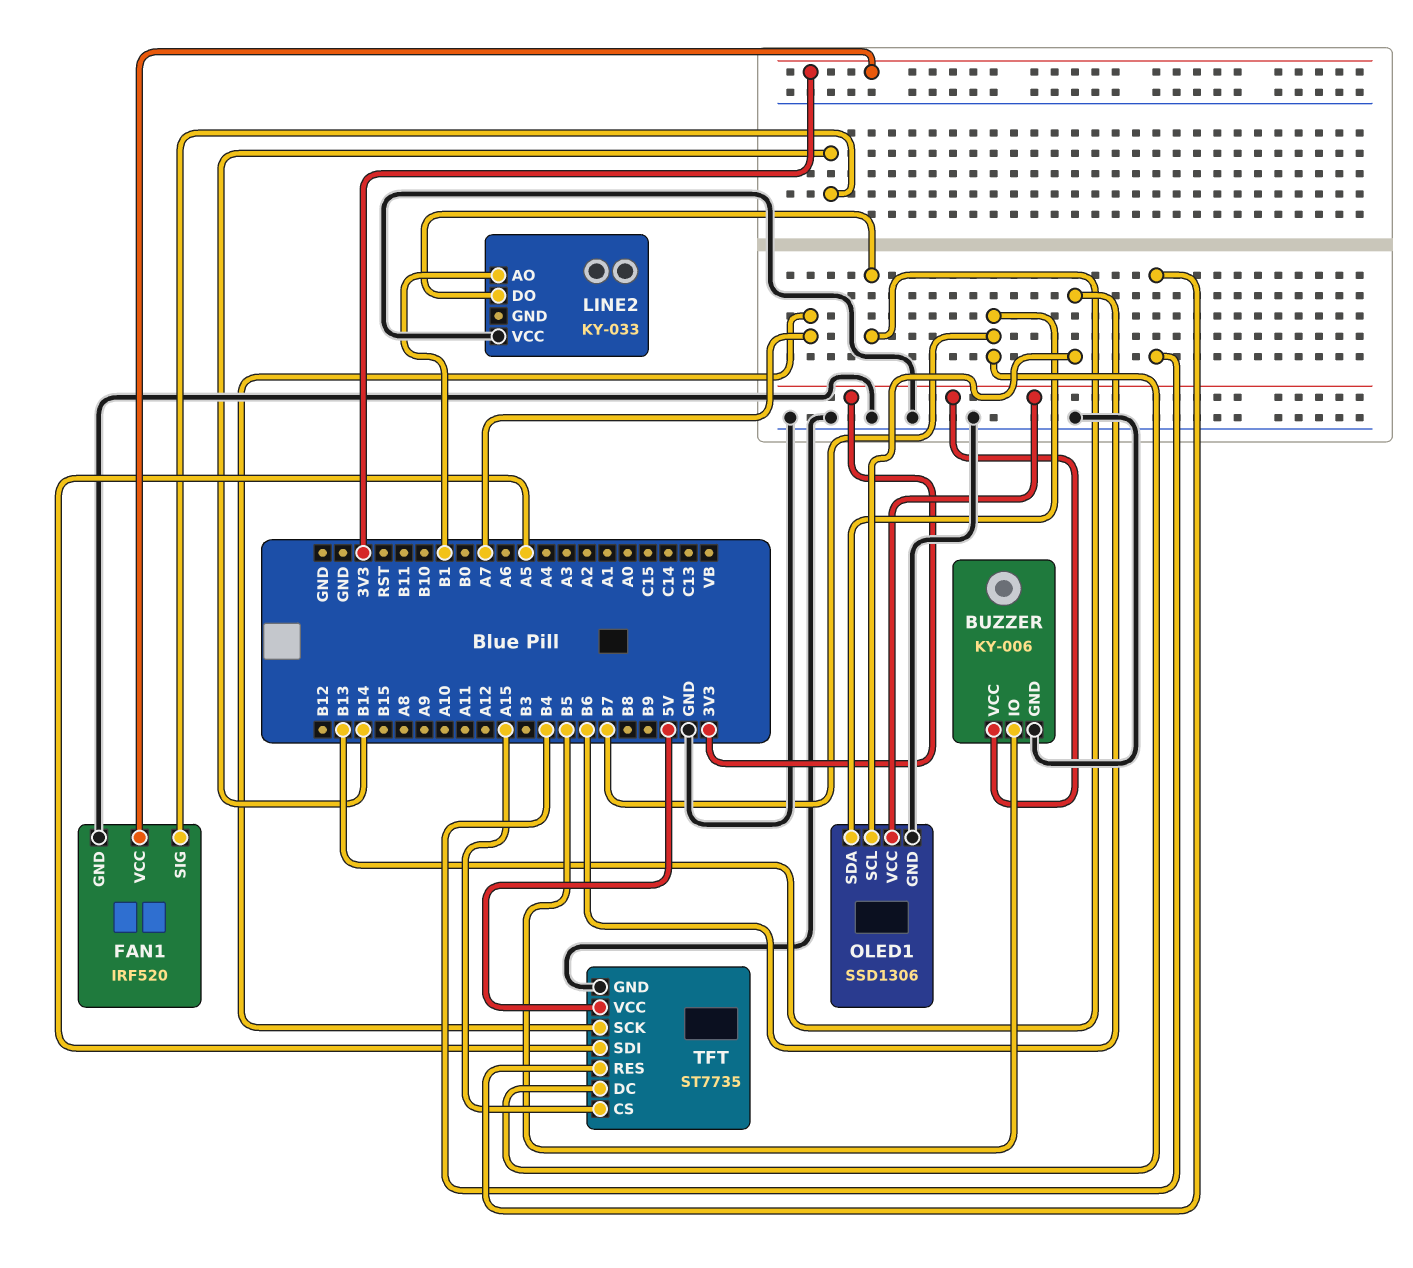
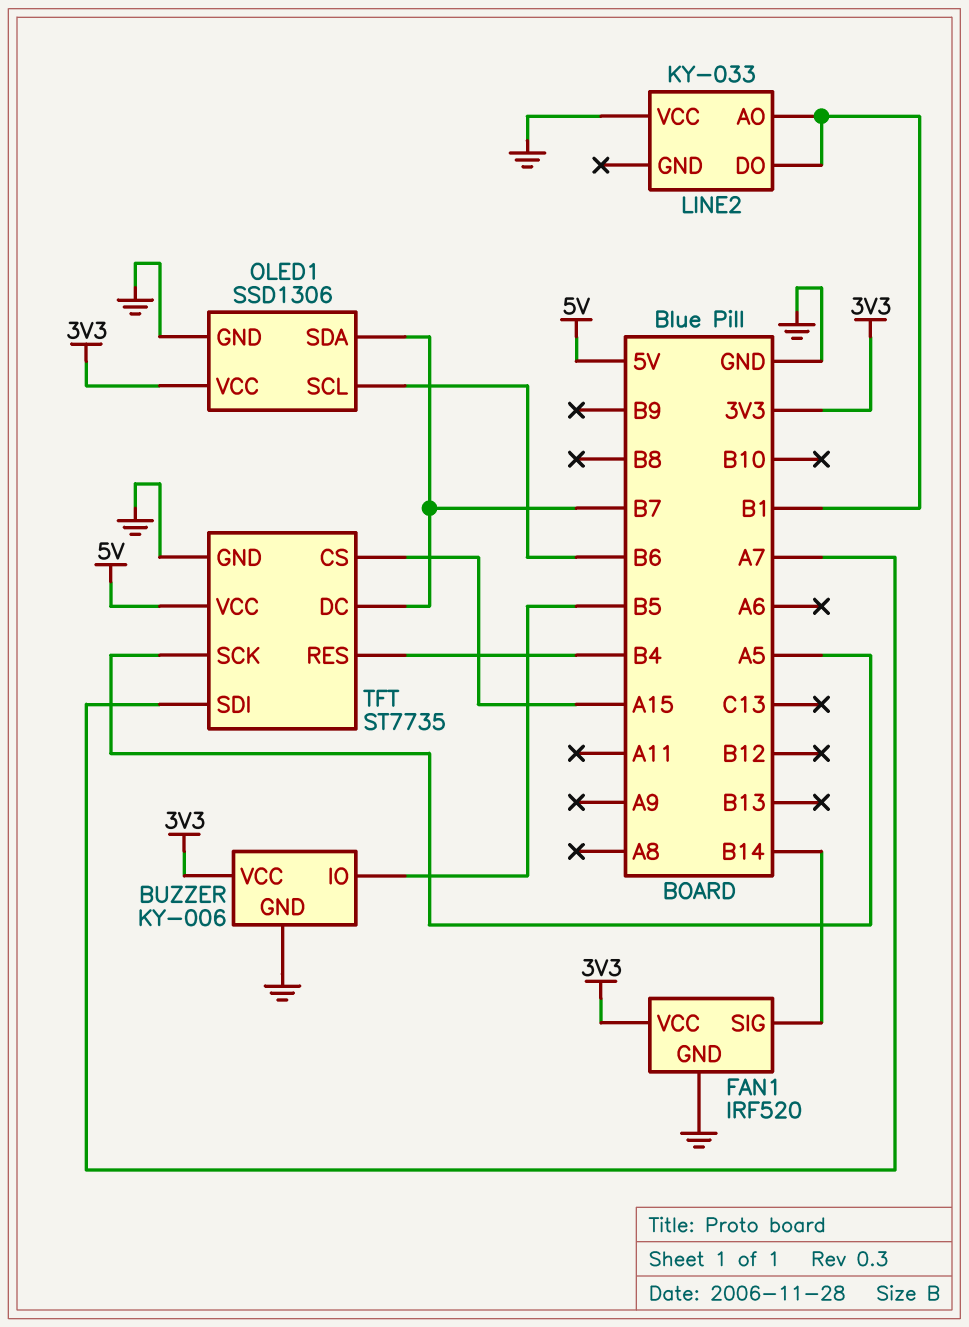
LINE2 pin DO: B13 -> B1
TFT pin SCK: A7 -> A5
TFT pin SDI: A5 -> A7

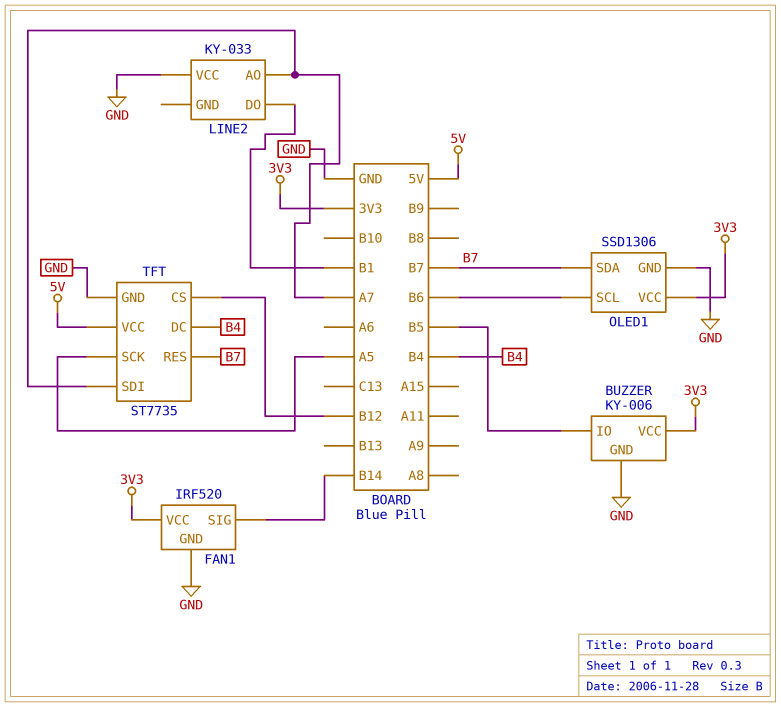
LINE2 pin AO: B1 -> A7
TFT pin CS: A15 -> B12
TFT pin DC: B7 -> B4
TFT pin RES: B4 -> B7

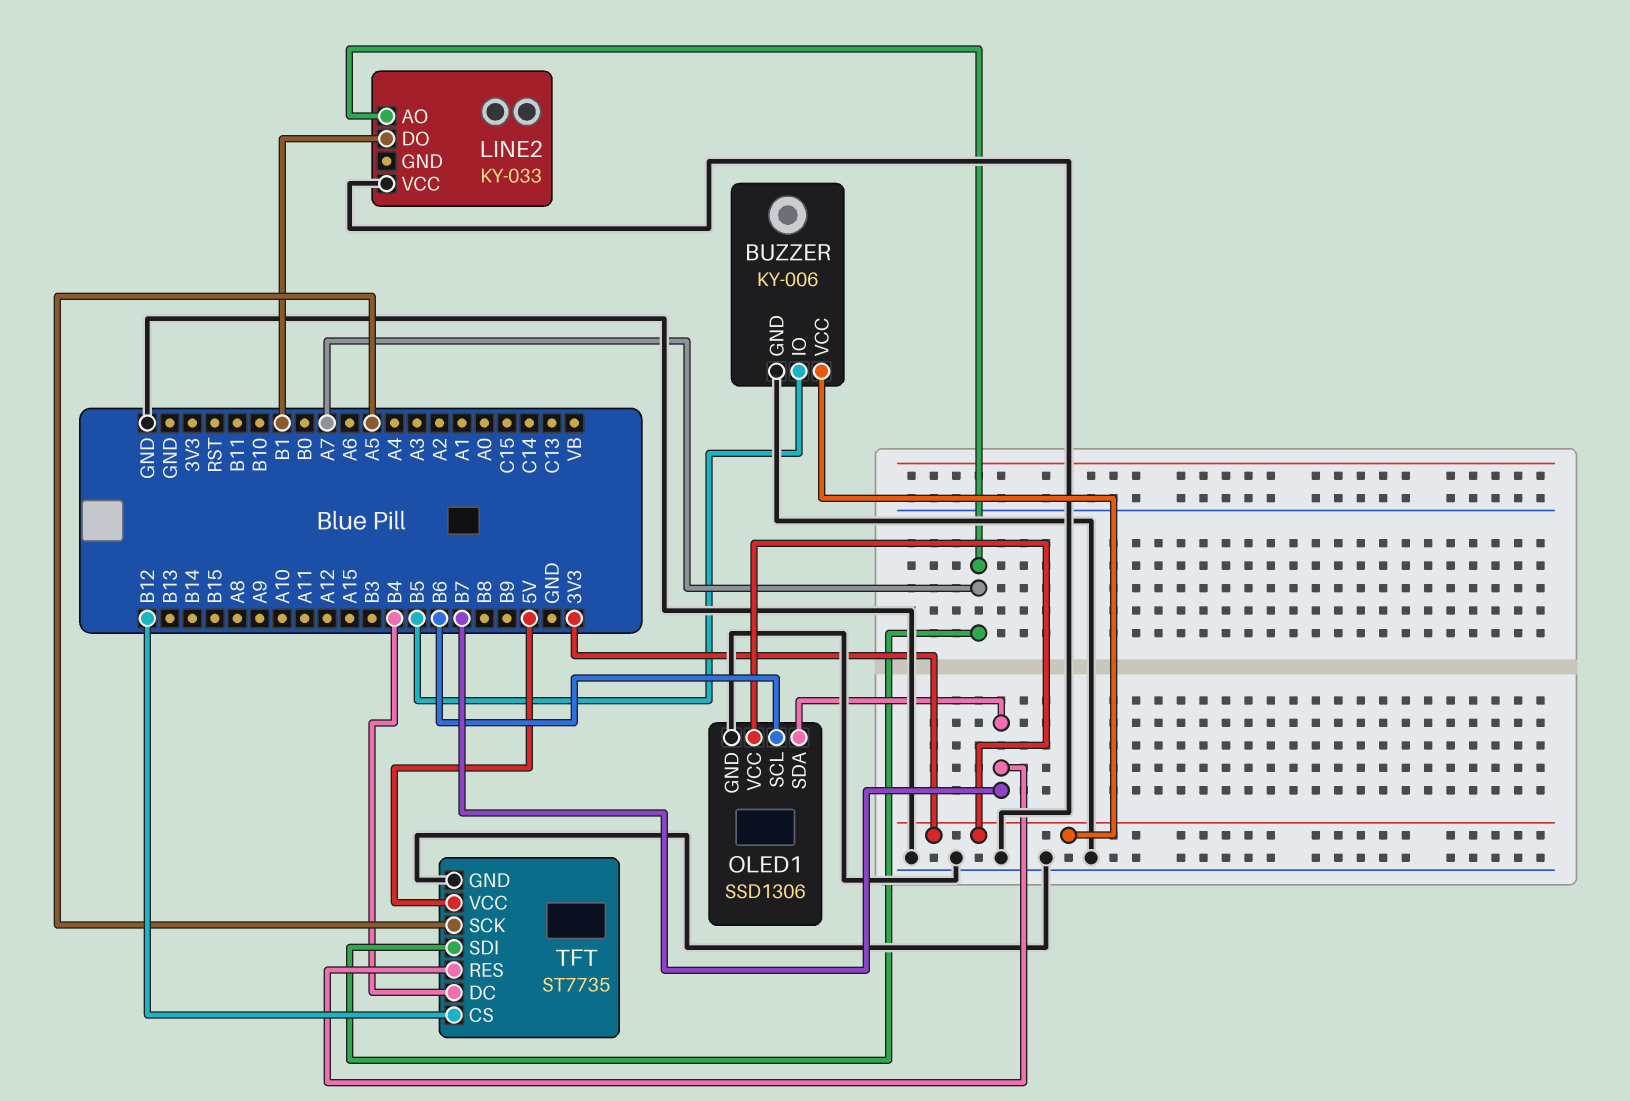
FAN1: IRF520 -> none
FAN1 pin GND: GND -> none
FAN1 pin SIG: B14 -> none
FAN1 pin VCC: 3V3 -> none

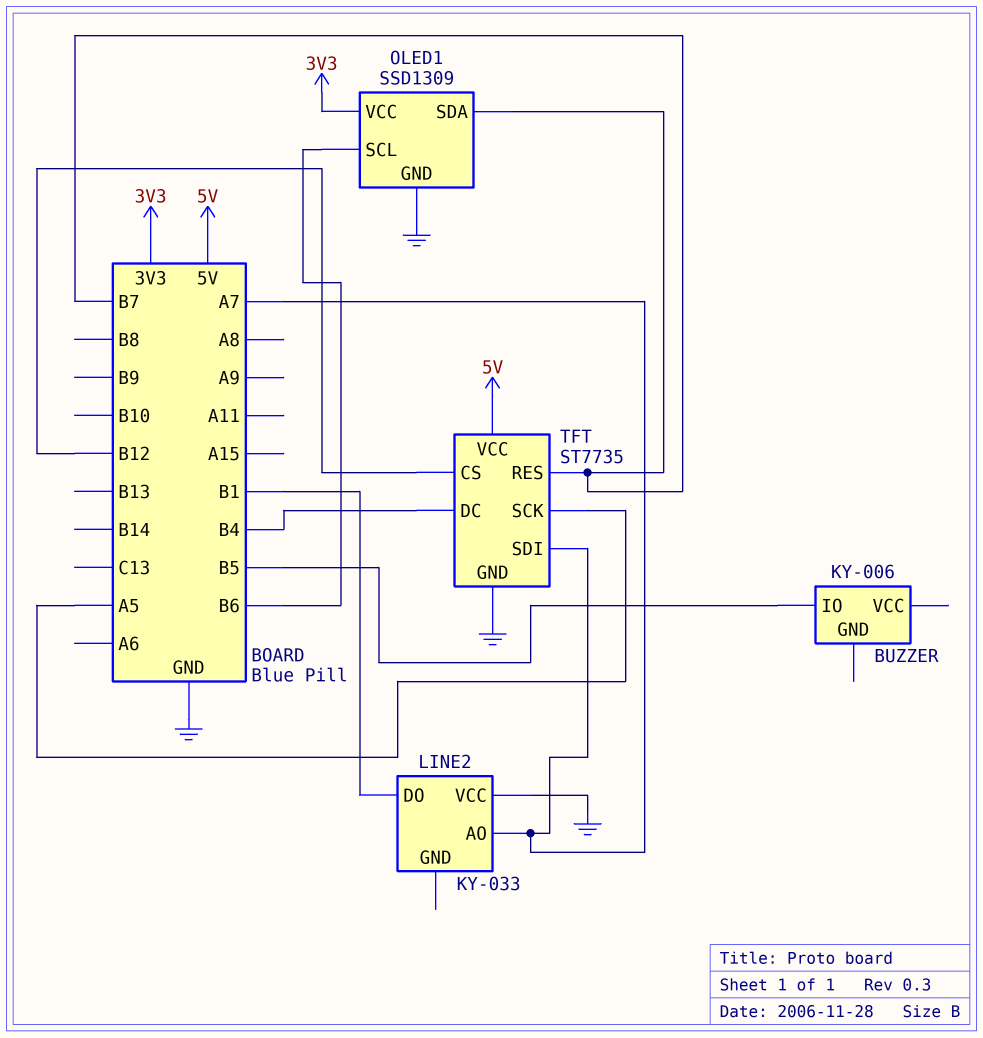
BUZZER pin GND: GND -> none
BUZZER pin VCC: 3V3 -> none
OLED1: SSD1306 -> SSD1309

